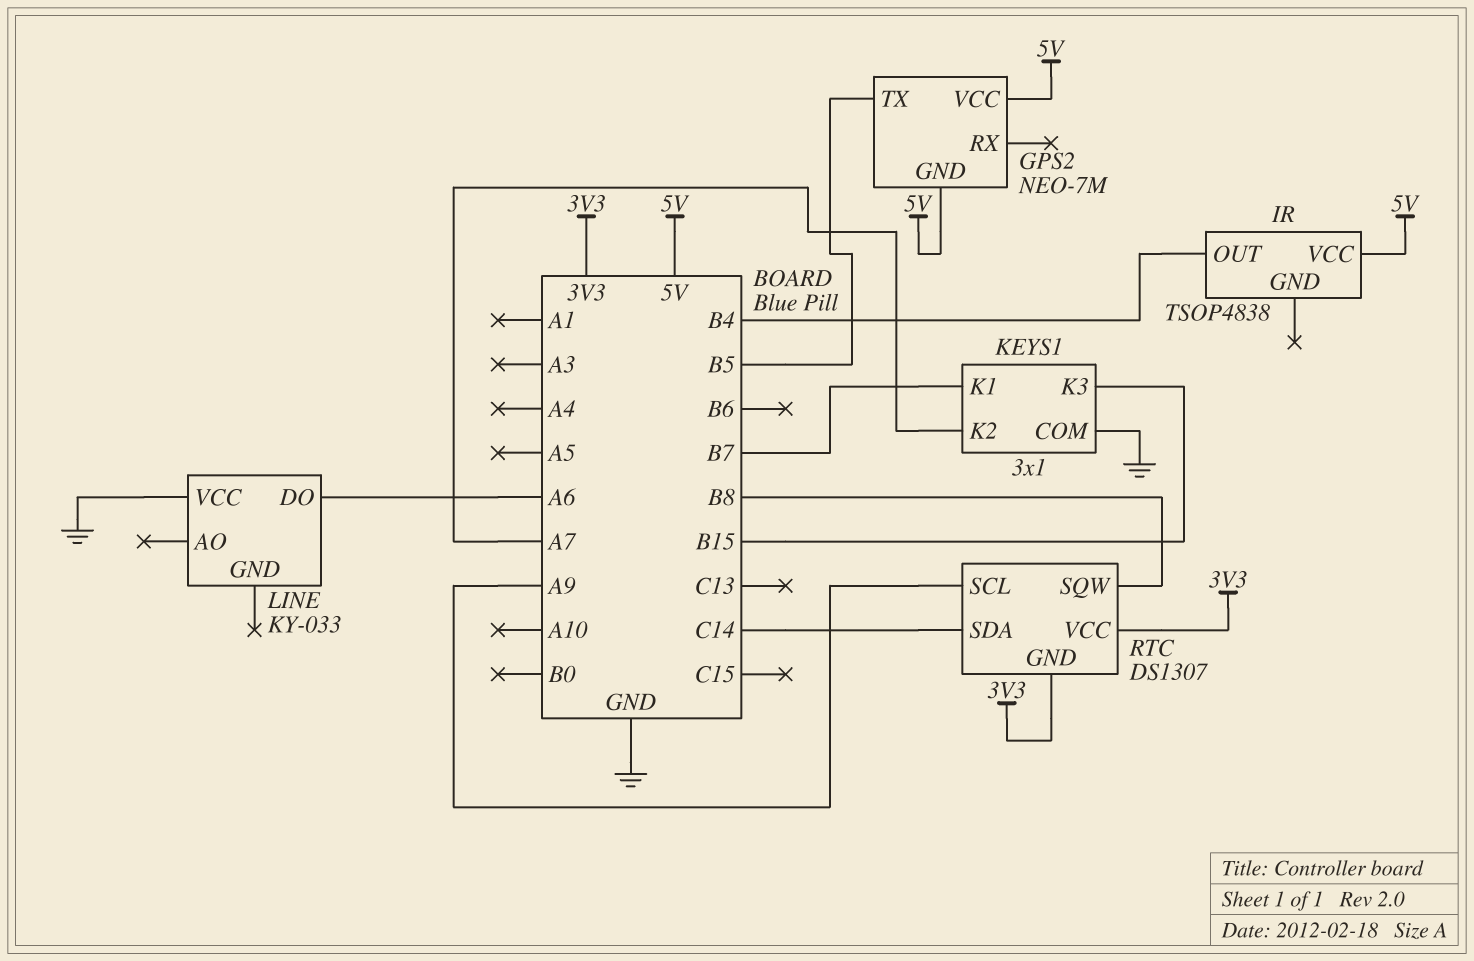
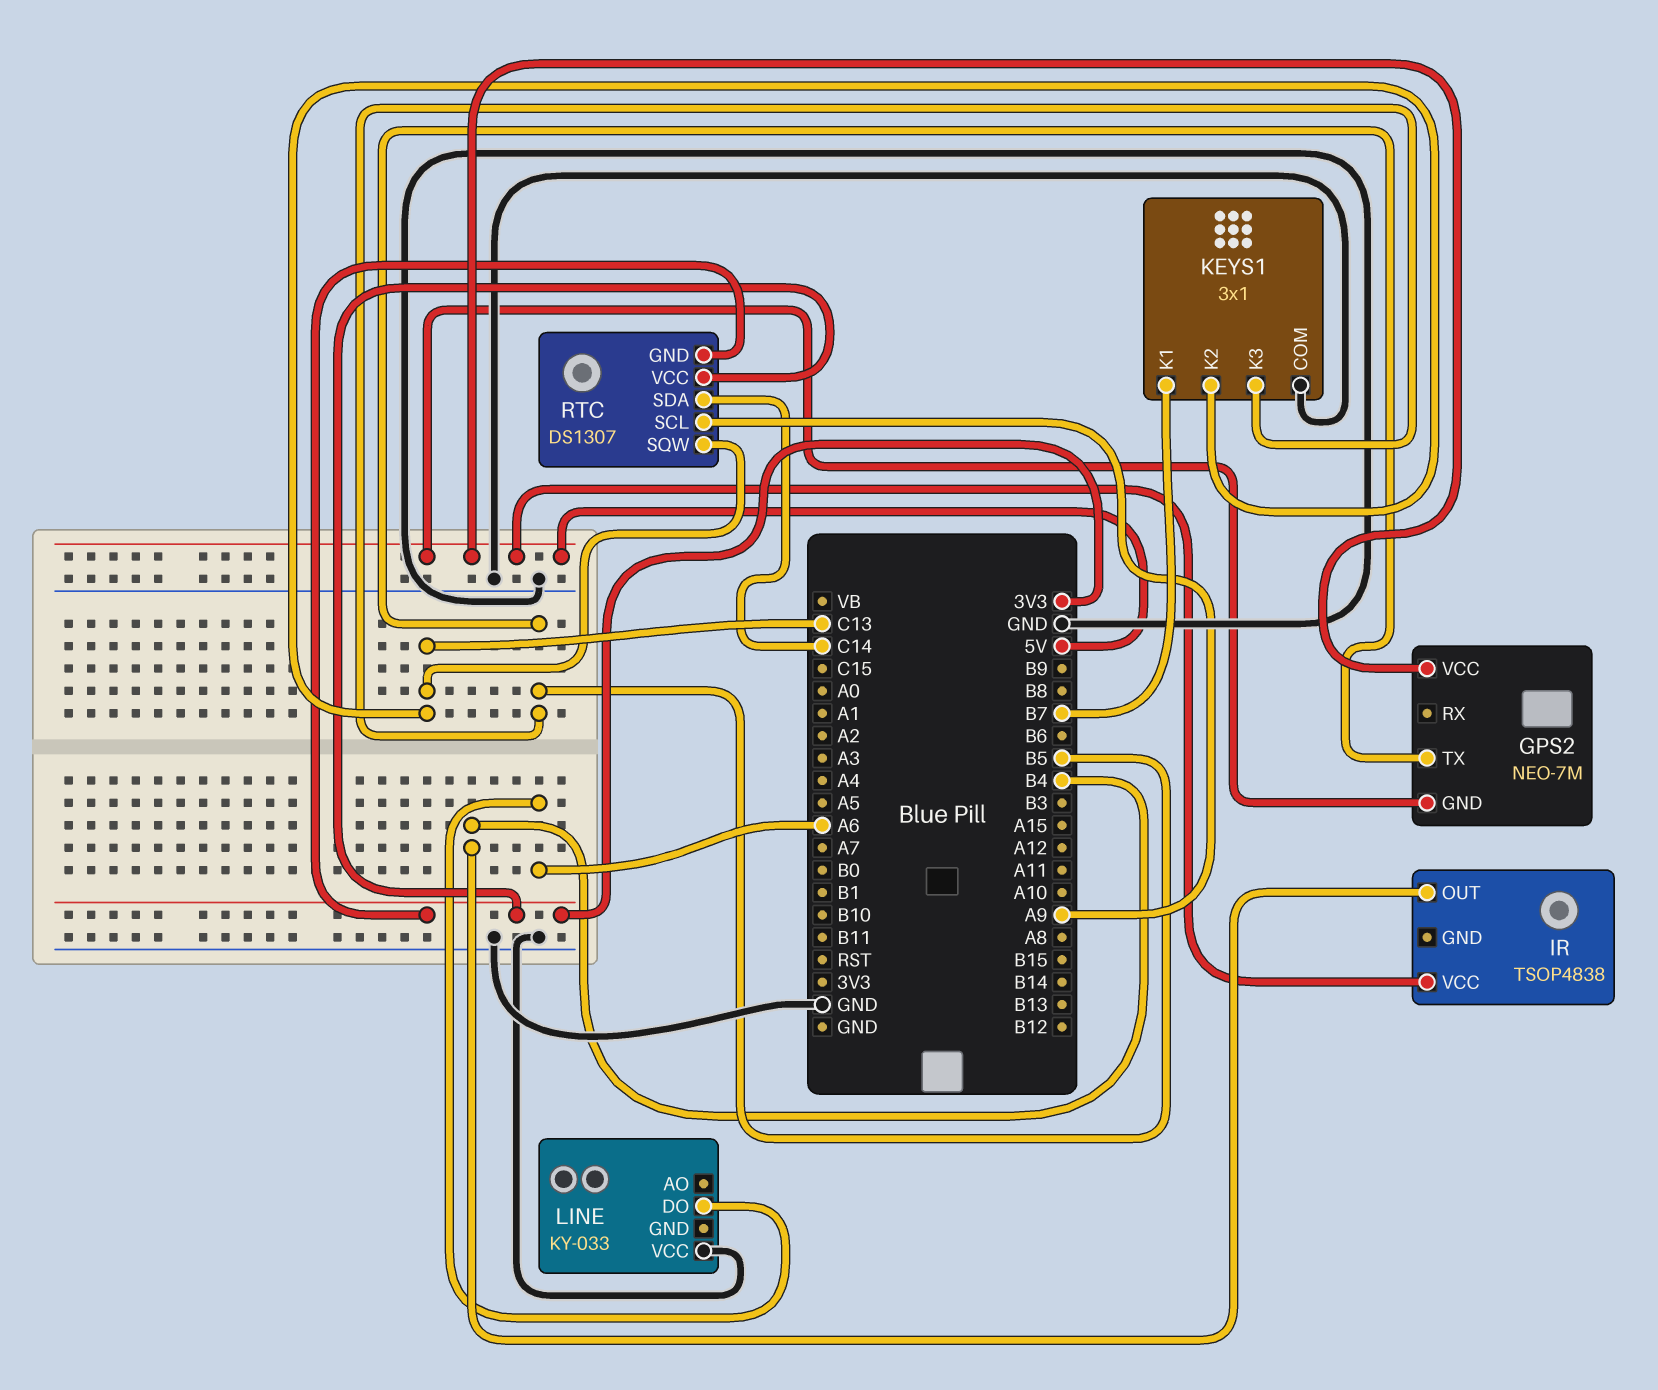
KEYS1 pin K2: A7 -> C13
KEYS1 pin K3: B15 -> B5
RTC pin SQW: B8 -> C13

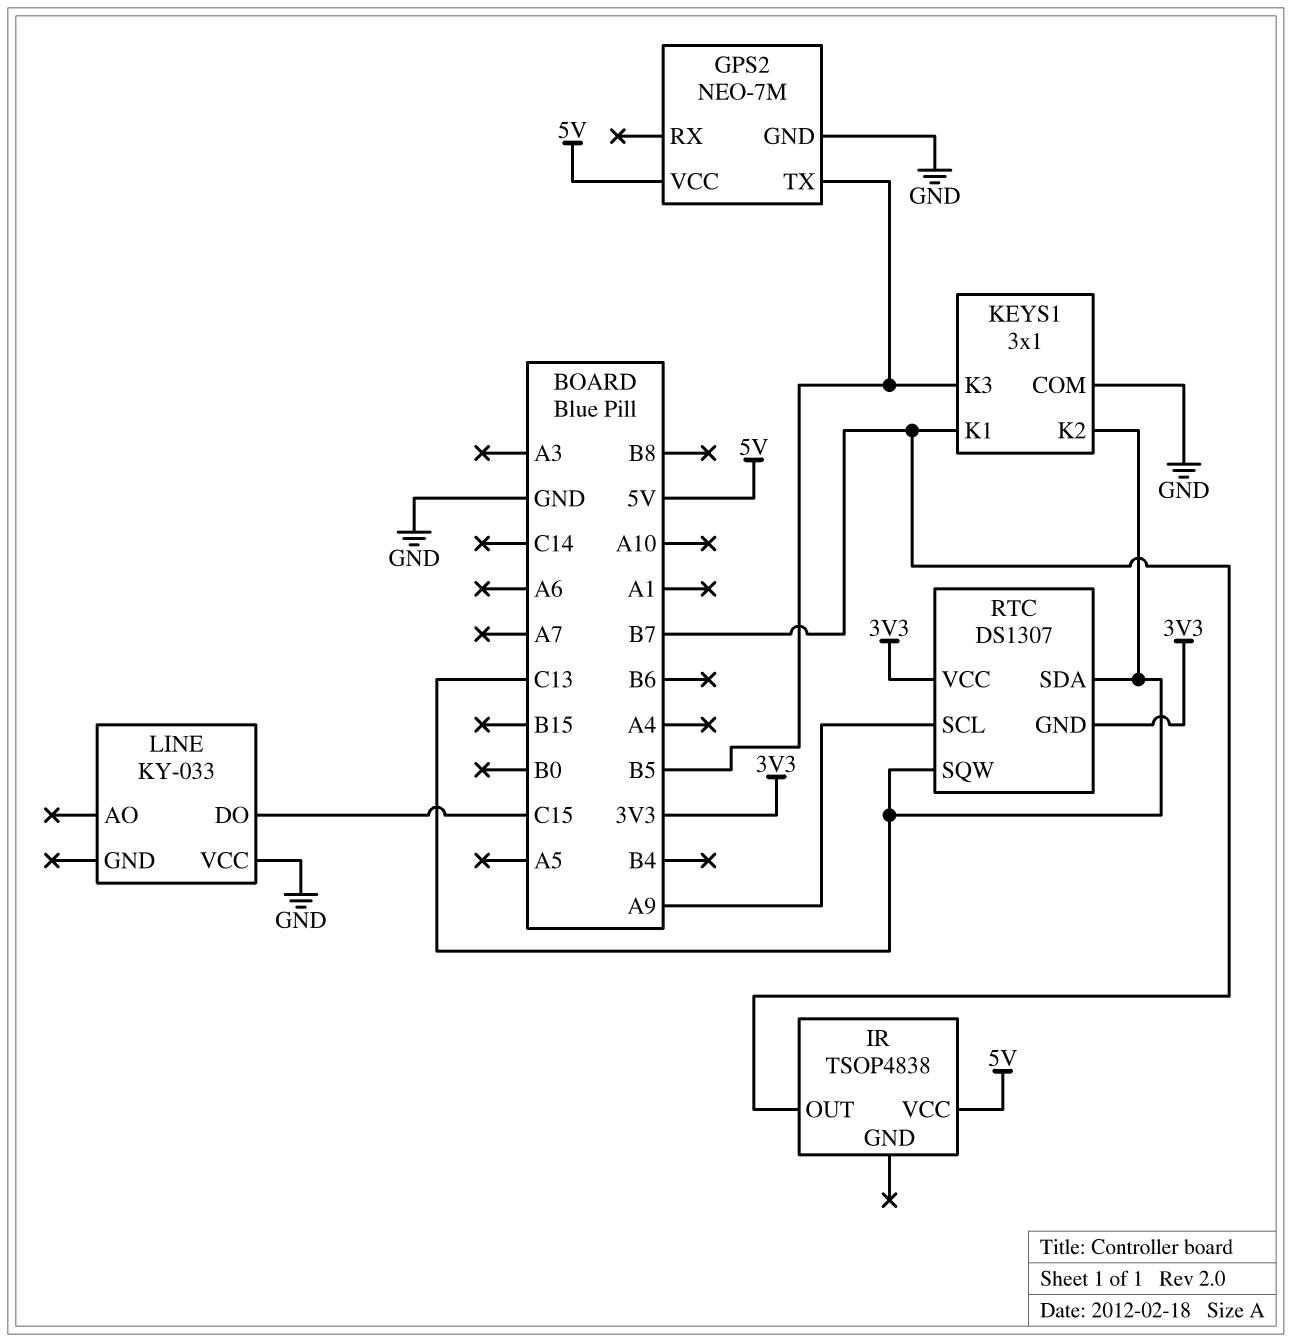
GPS2 pin GND: 5V -> GND
IR pin OUT: B4 -> B7
LINE pin DO: A6 -> C15
RTC pin SDA: C14 -> C13

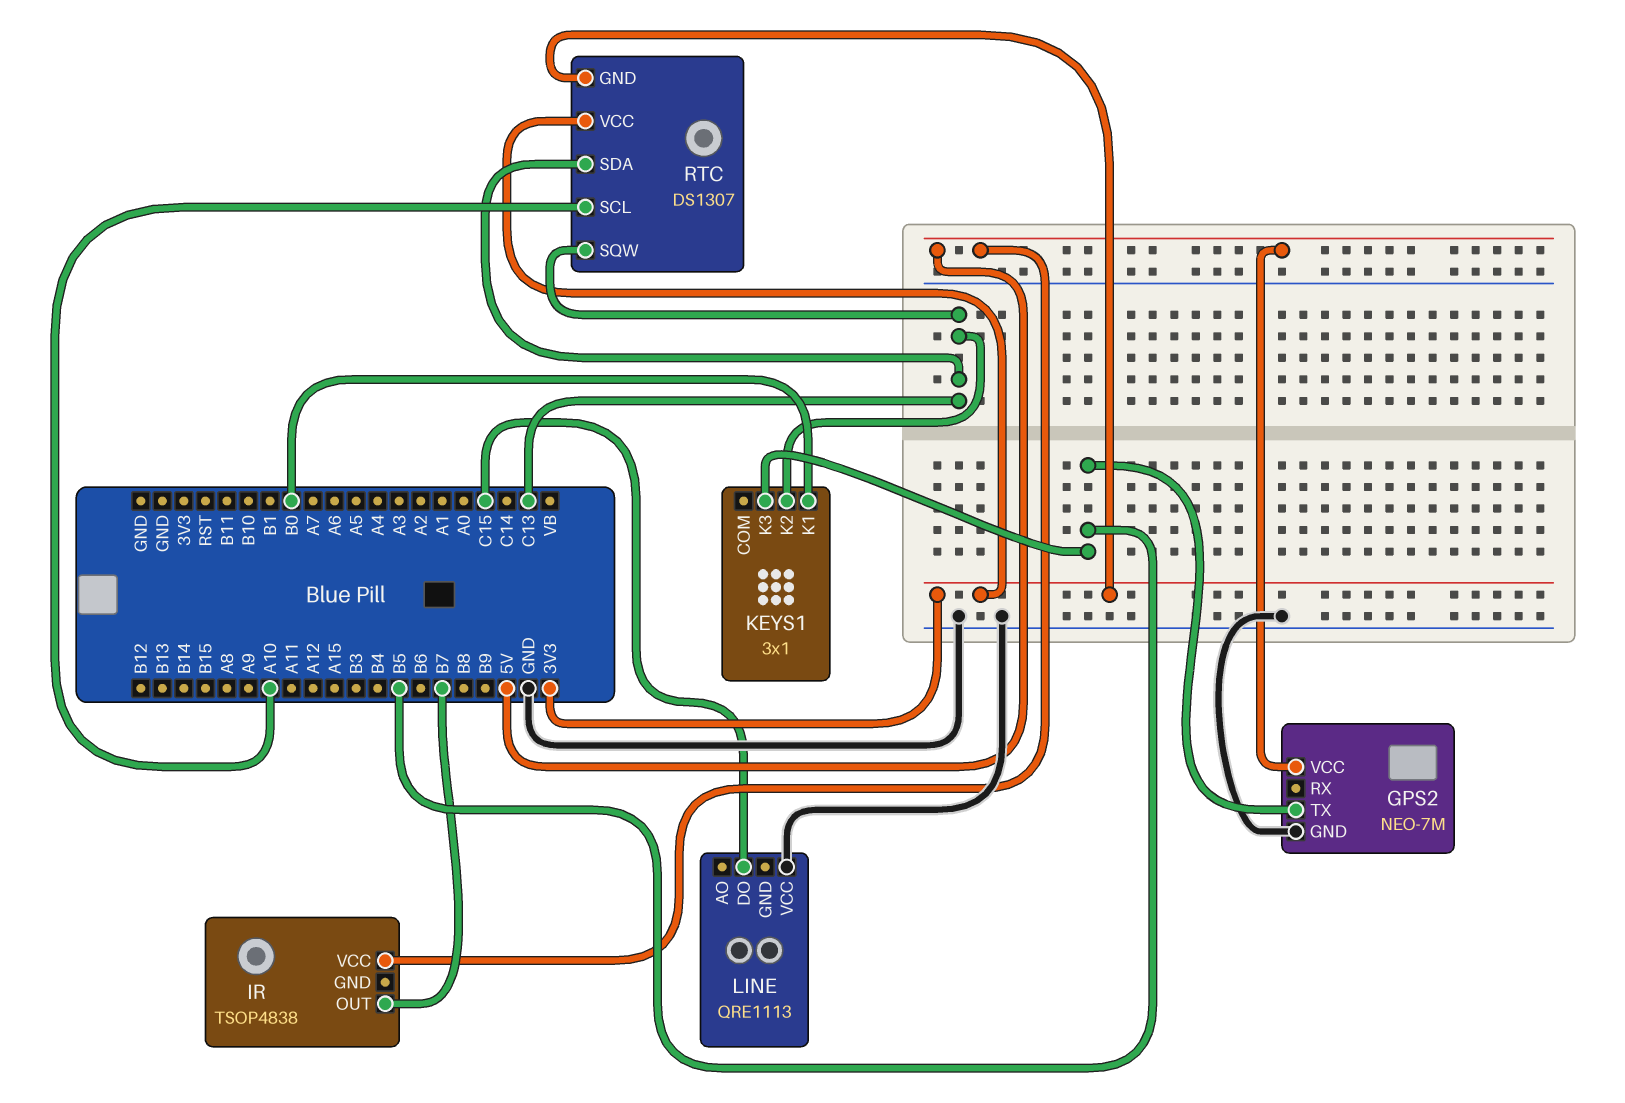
KEYS1 pin COM: GND -> none
KEYS1 pin K1: B7 -> B0
LINE: KY-033 -> QRE1113
RTC pin SCL: A9 -> A10

